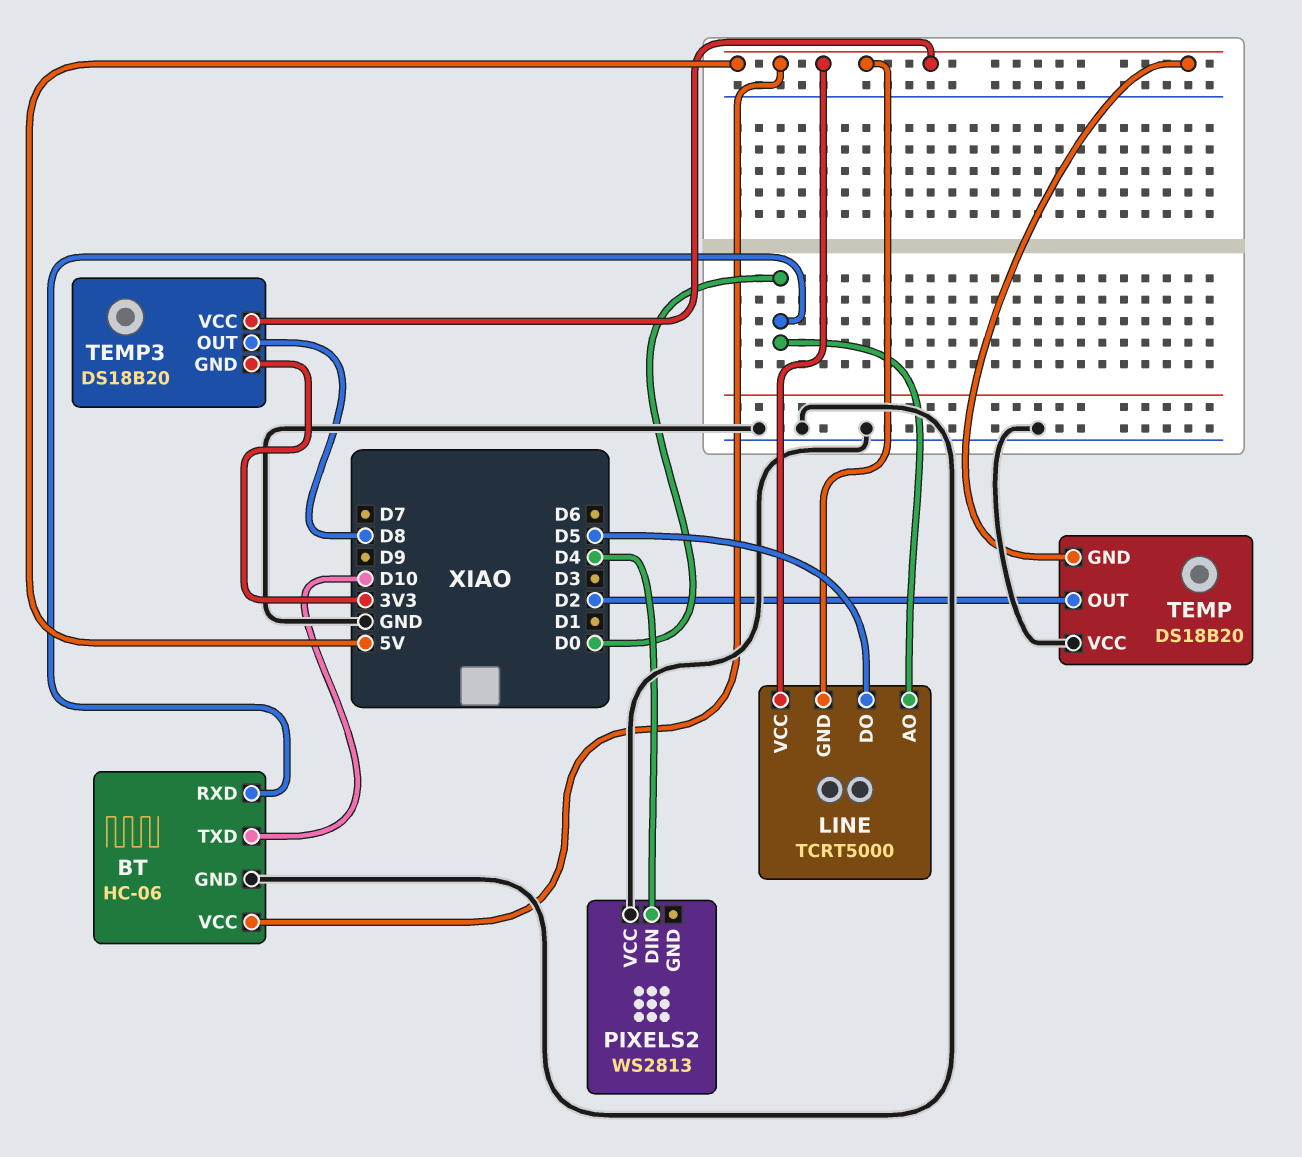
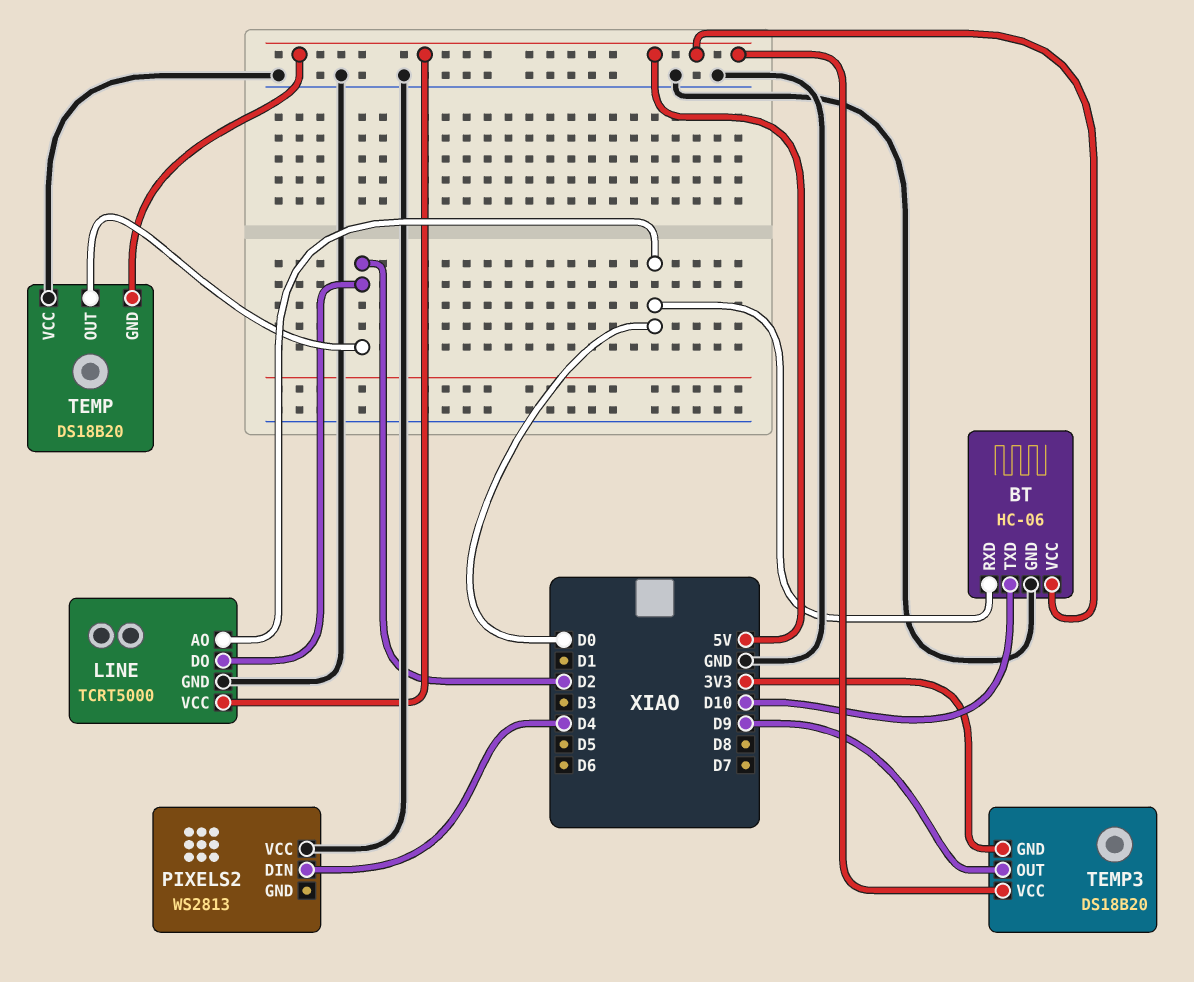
LINE pin DO: D5 -> D2
LINE pin GND: 5V -> GND
TEMP3 pin OUT: D8 -> D9

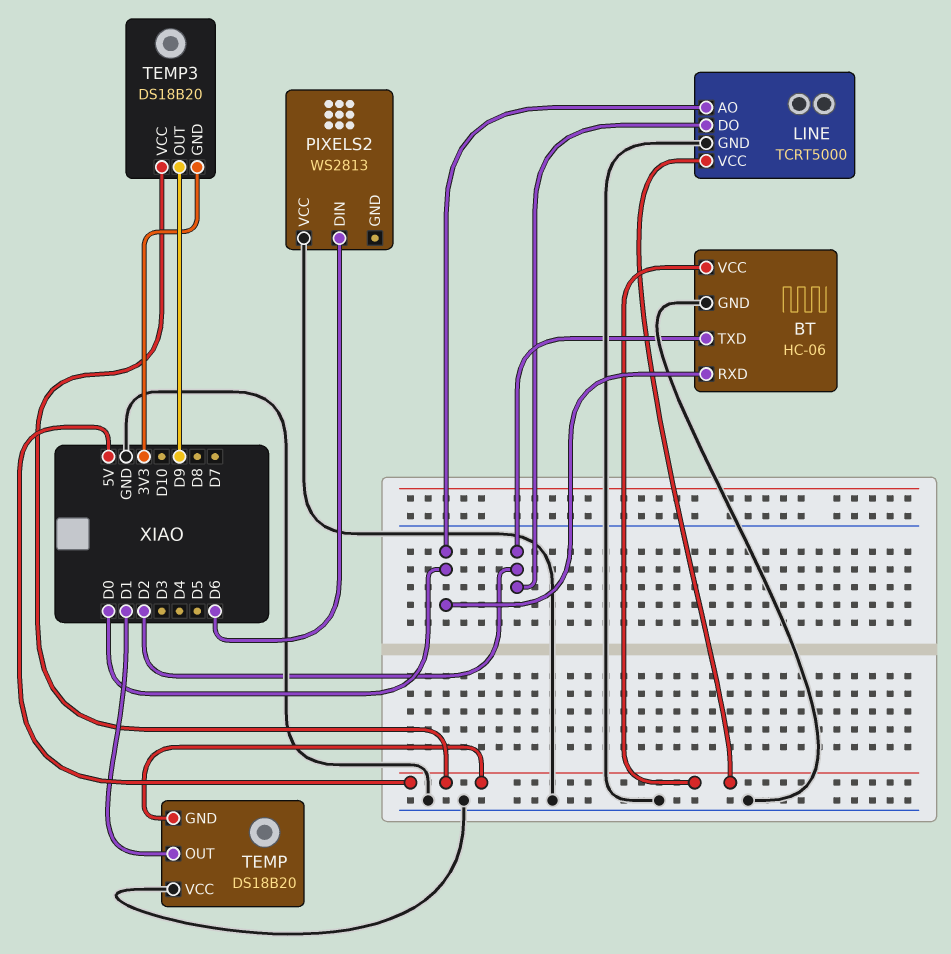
BT pin TXD: D10 -> D2
PIXELS2 pin DIN: D4 -> D6
TEMP pin OUT: D2 -> D1

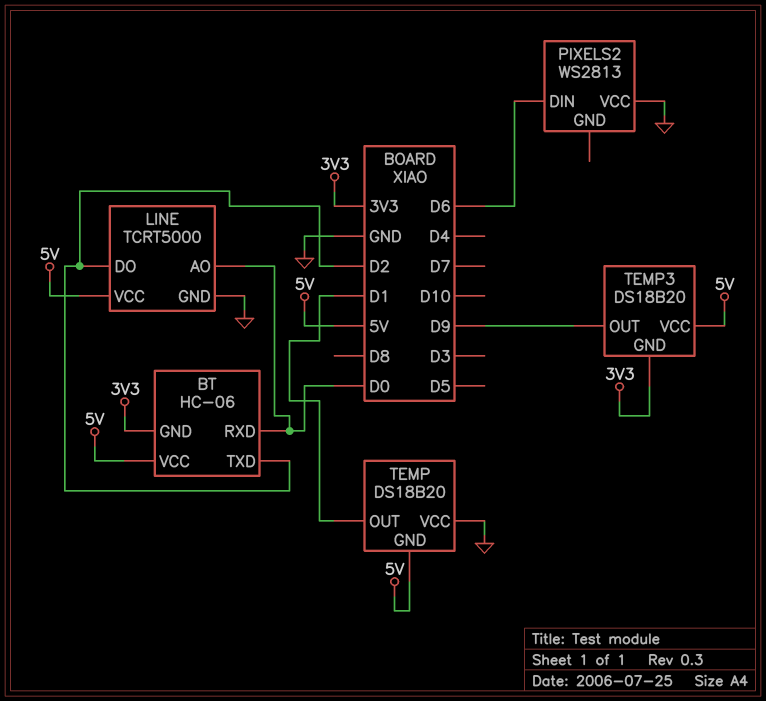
BT pin GND: GND -> 3V3

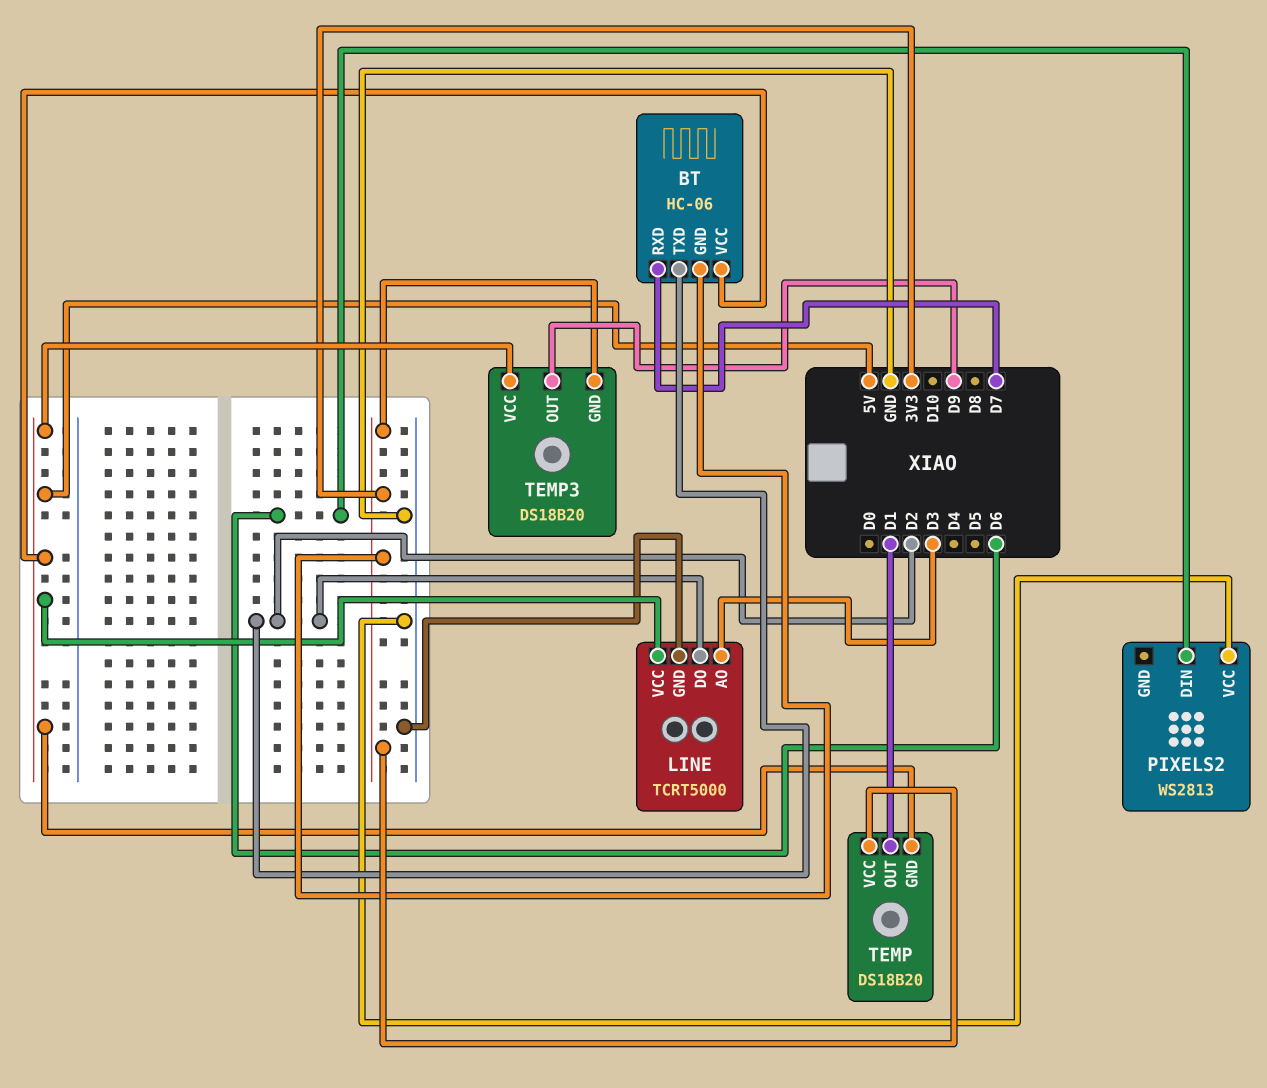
BT pin RXD: D0 -> D7
LINE pin AO: D0 -> D3
TEMP pin VCC: GND -> 3V3

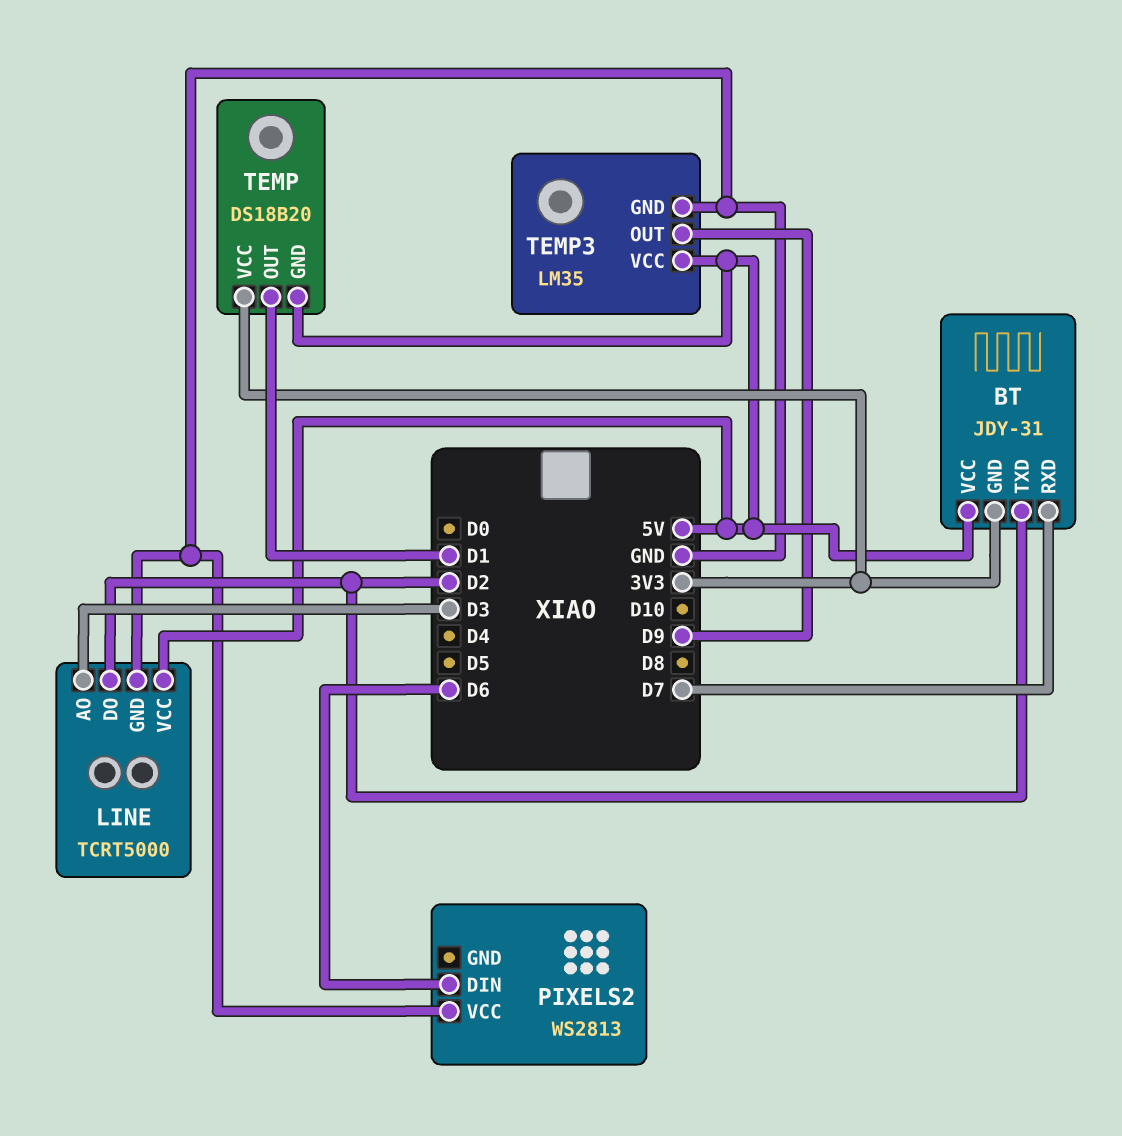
BT: HC-06 -> JDY-31
TEMP3: DS18B20 -> LM35
TEMP3 pin GND: 3V3 -> GND

